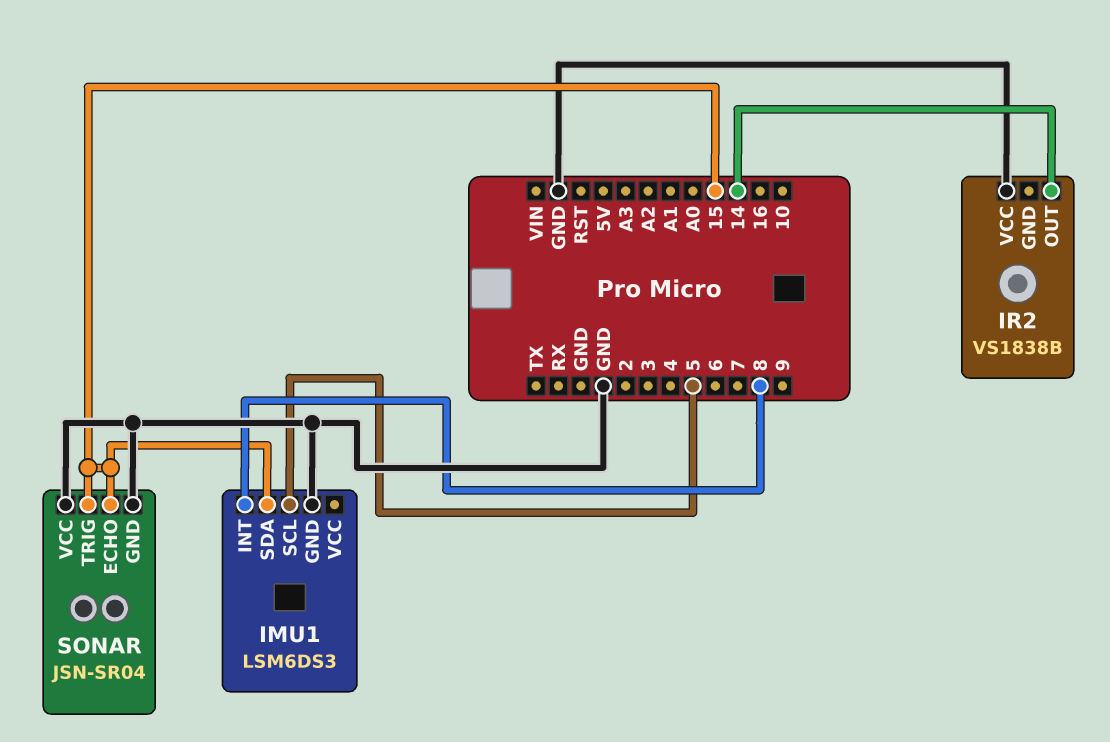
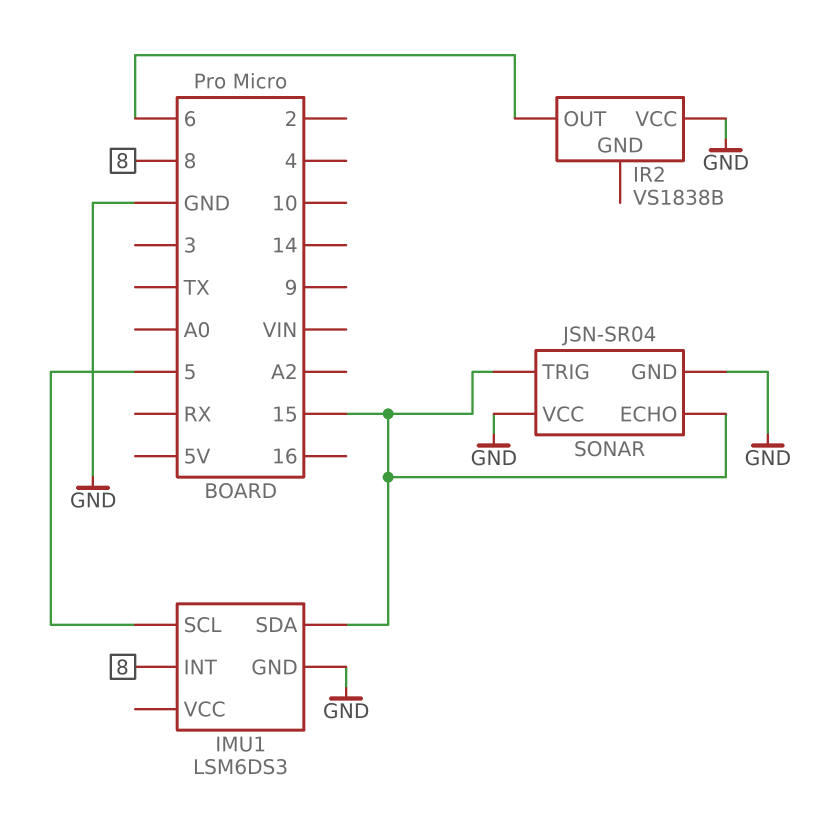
IR2 pin OUT: 14 -> 6

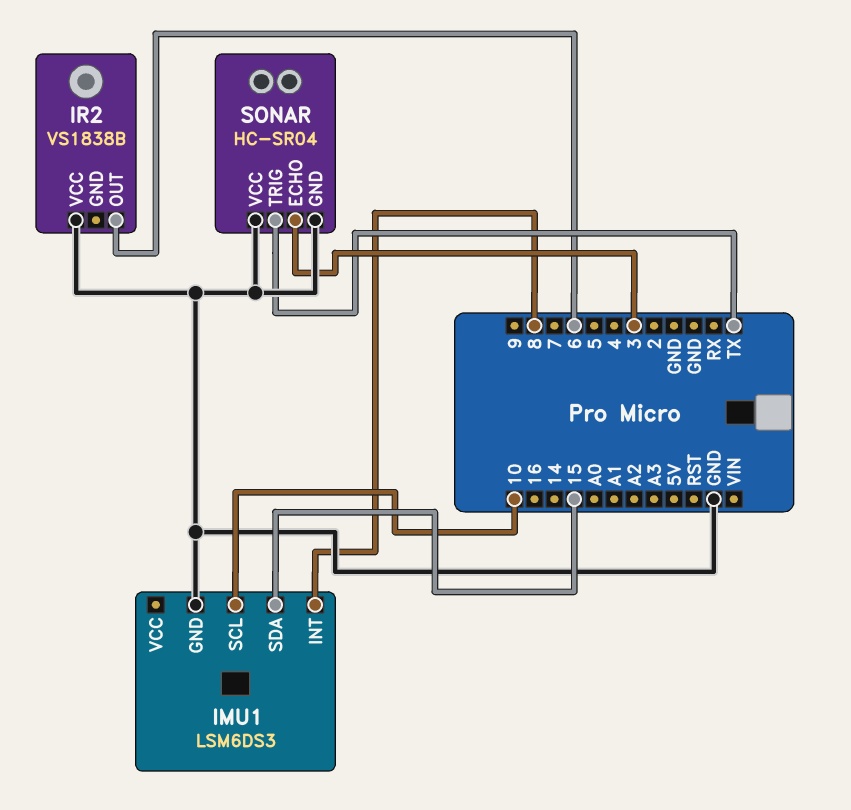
IMU1 pin SCL: 5 -> 10
SONAR: JSN-SR04 -> HC-SR04
SONAR pin ECHO: 15 -> 3
SONAR pin TRIG: 15 -> TX

